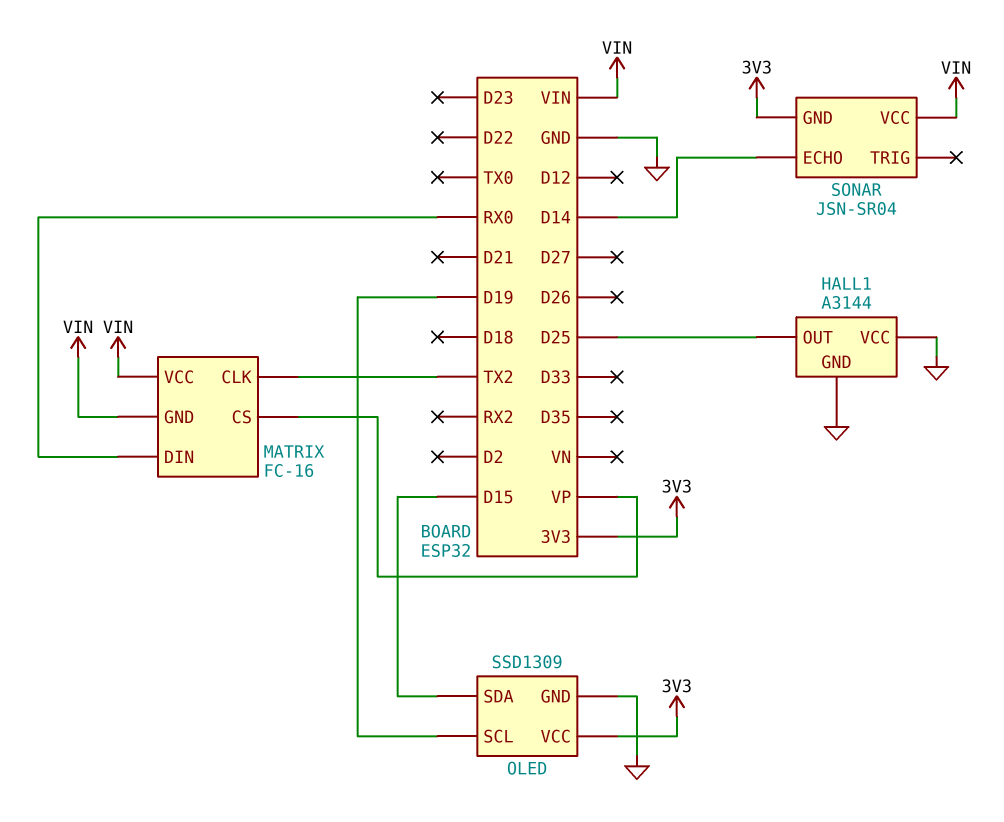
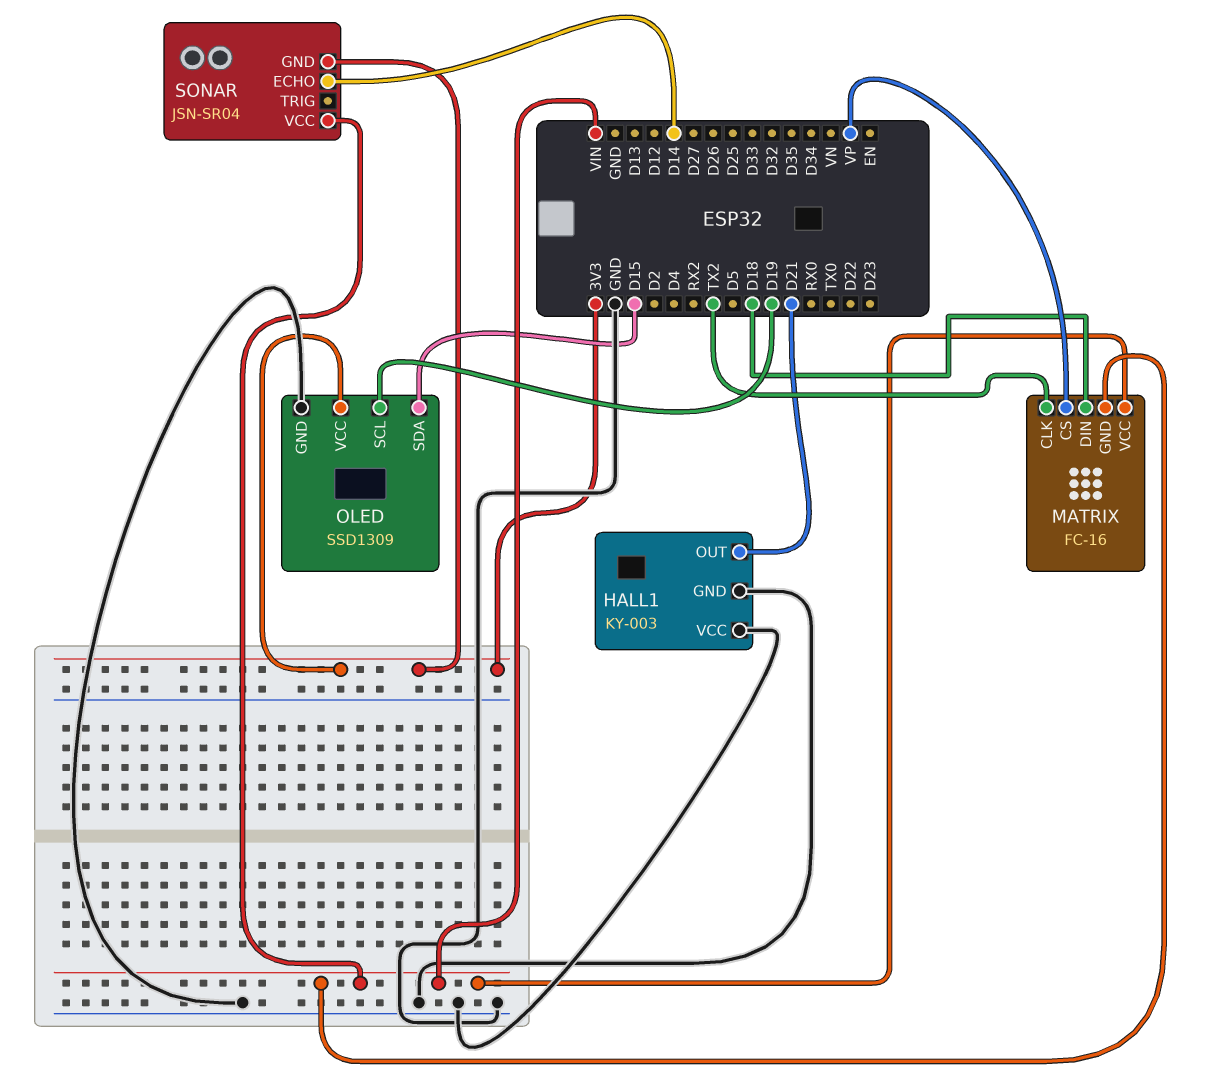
HALL1: A3144 -> KY-003
HALL1 pin OUT: D25 -> D21
MATRIX pin DIN: RX0 -> D18

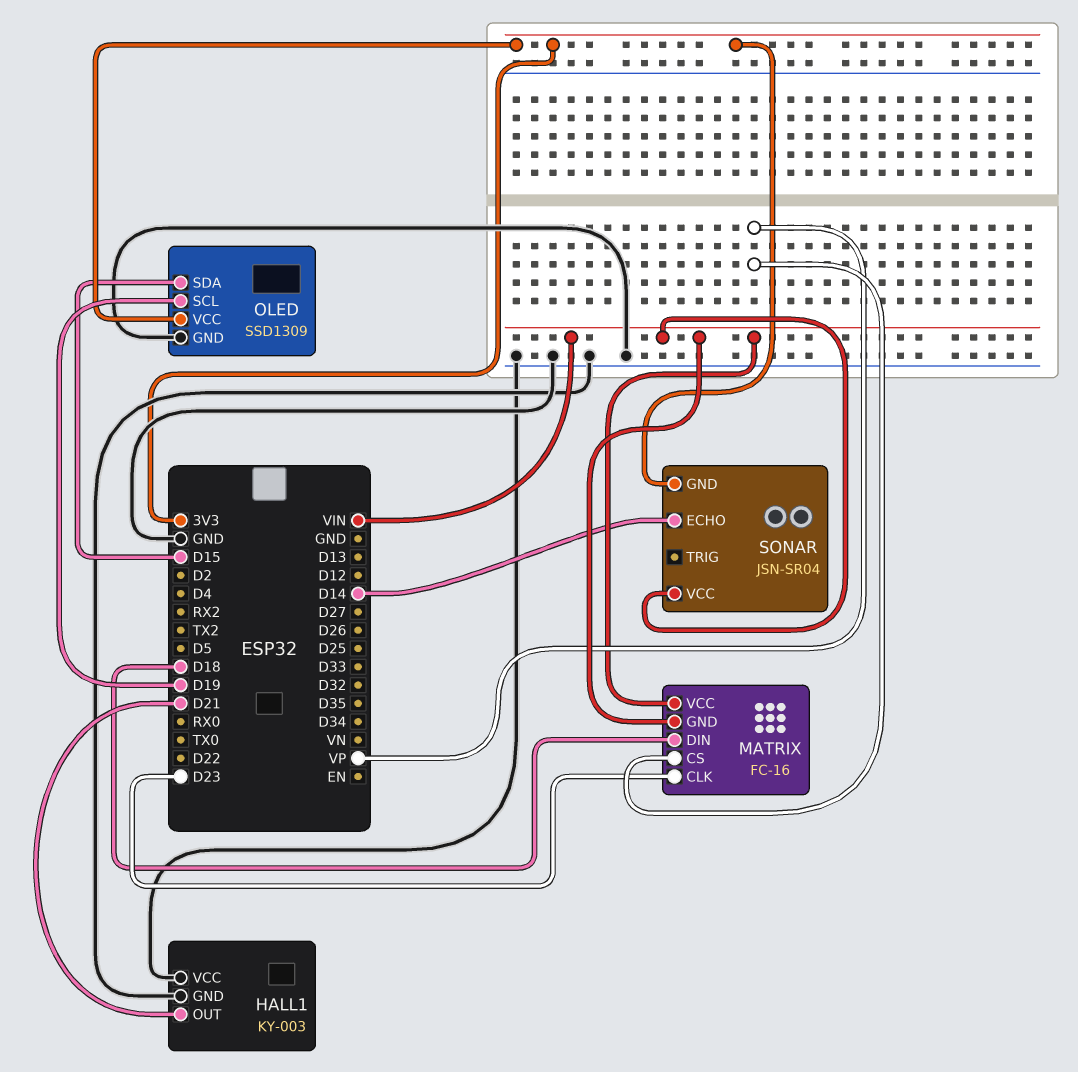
MATRIX pin CLK: TX2 -> D23

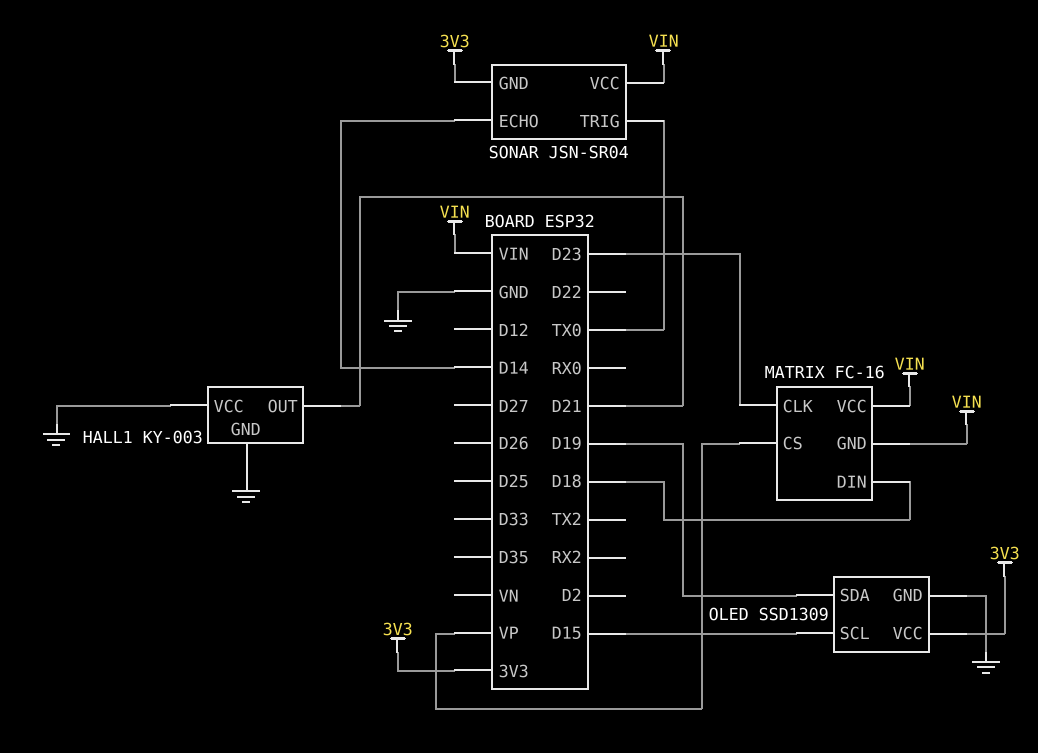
OLED pin SCL: D19 -> D15
OLED pin SDA: D15 -> D19
SONAR pin TRIG: none -> TX0

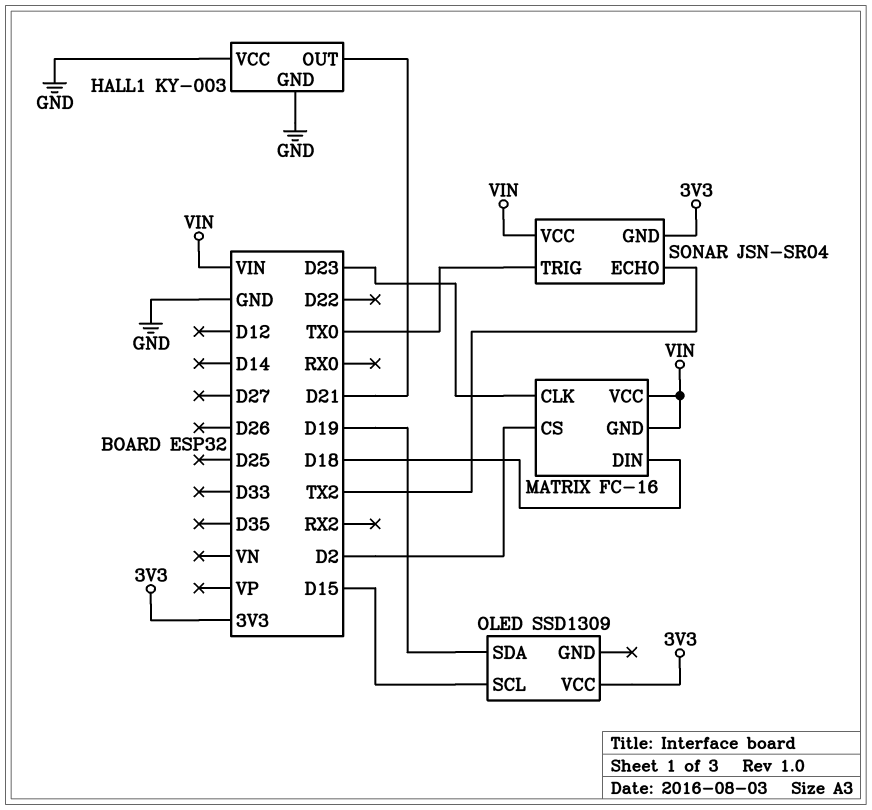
MATRIX pin CS: VP -> D2
OLED pin GND: GND -> none
SONAR pin ECHO: D14 -> TX2

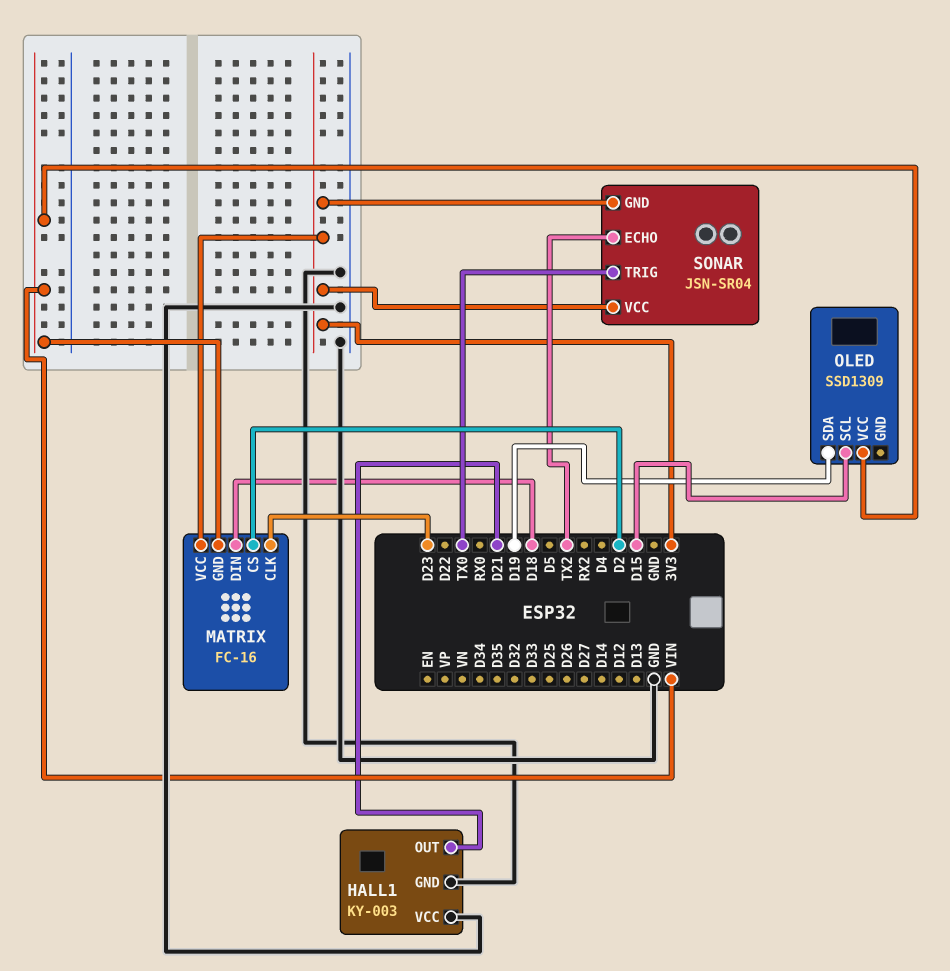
MATRIX pin VCC: VIN -> 3V3
OLED pin VCC: 3V3 -> VIN
SONAR pin VCC: VIN -> 3V3

